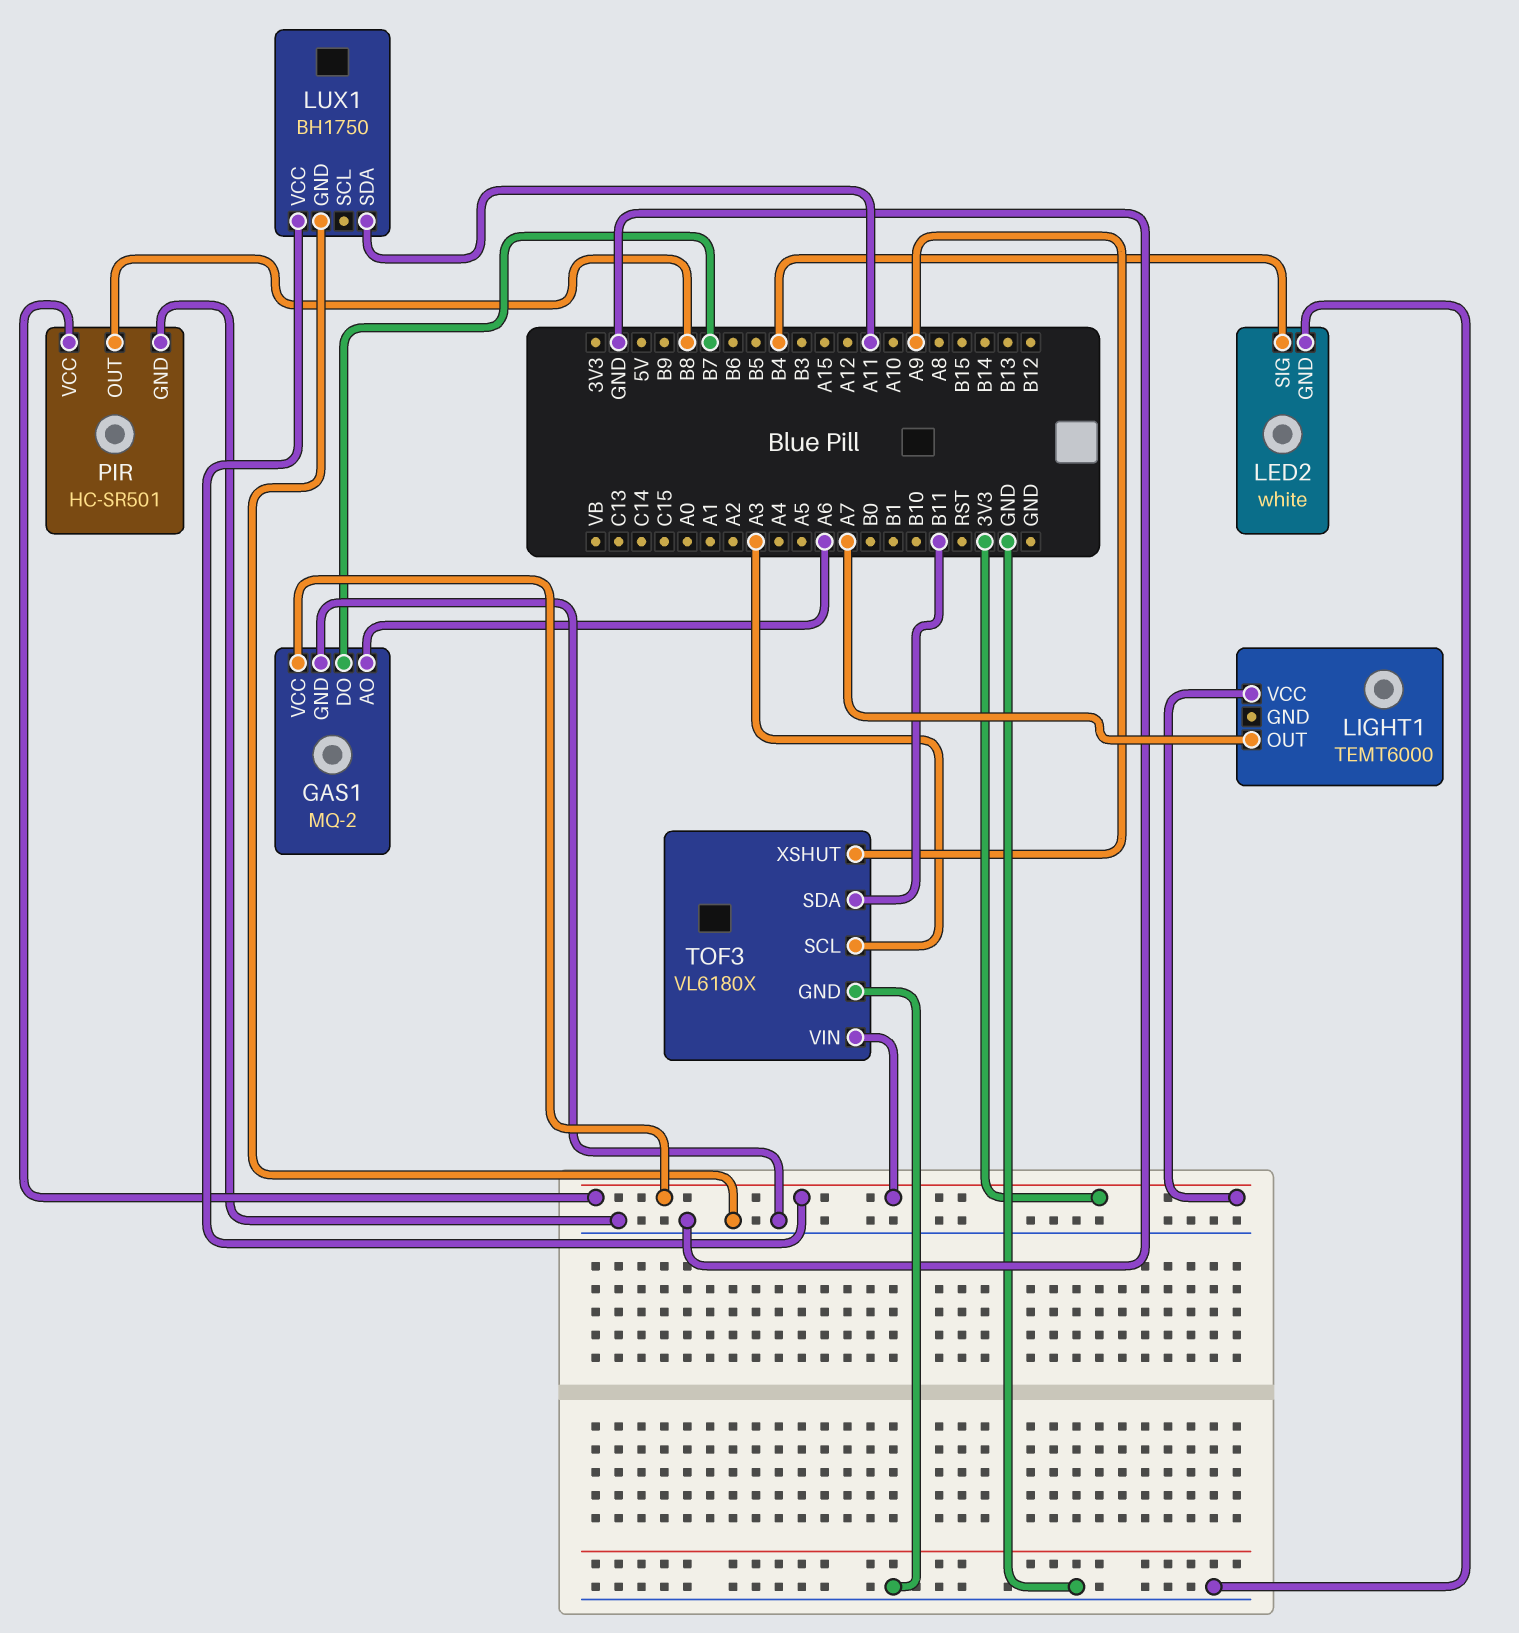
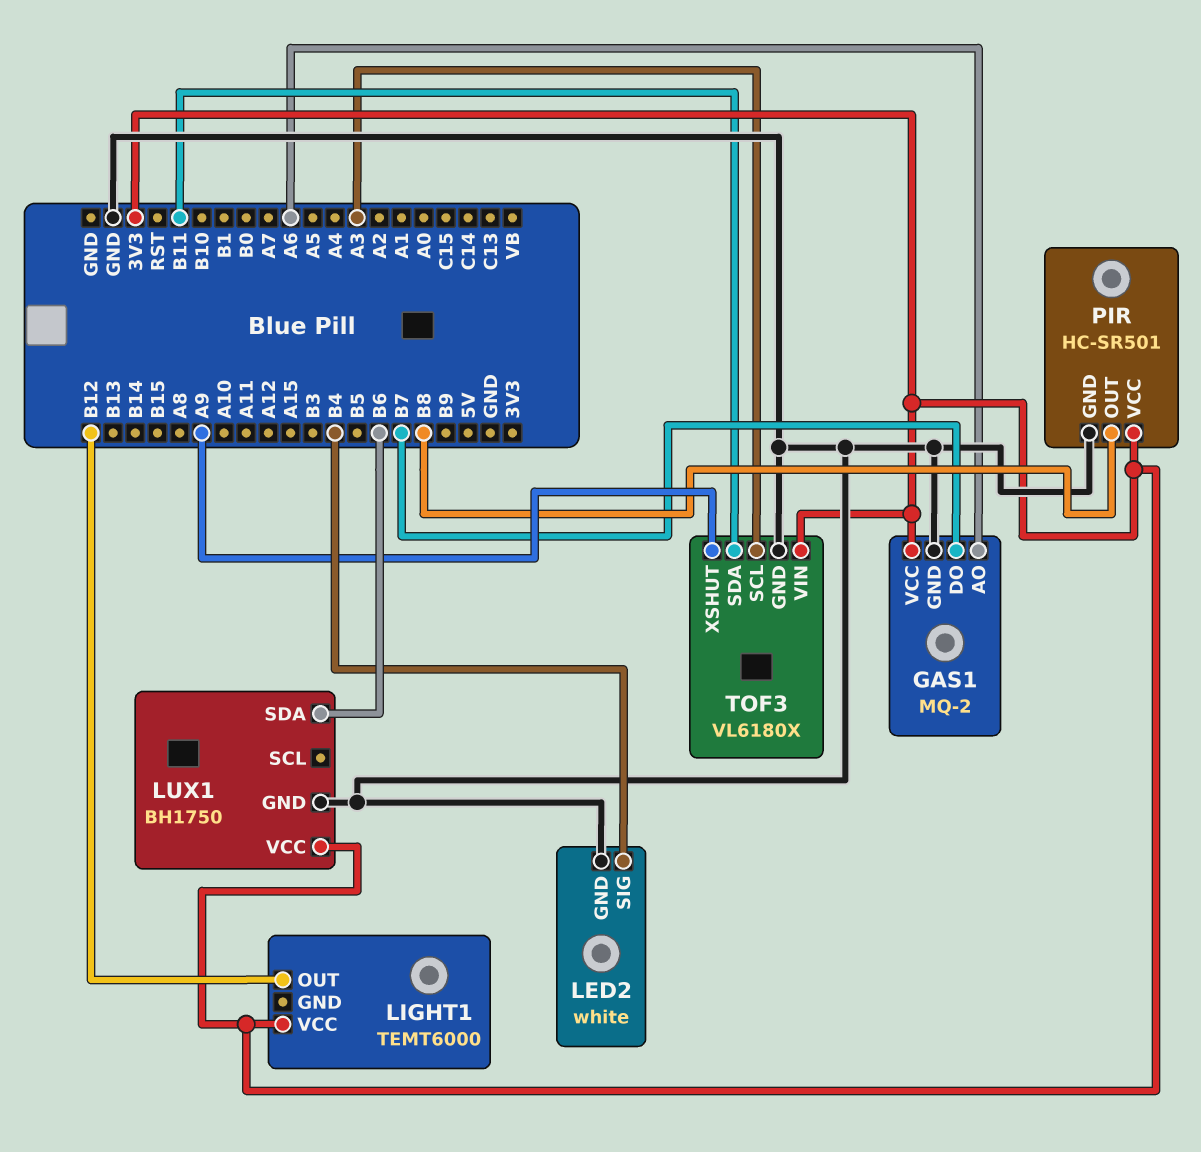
LIGHT1 pin OUT: A7 -> B12
LUX1 pin SDA: A11 -> B6

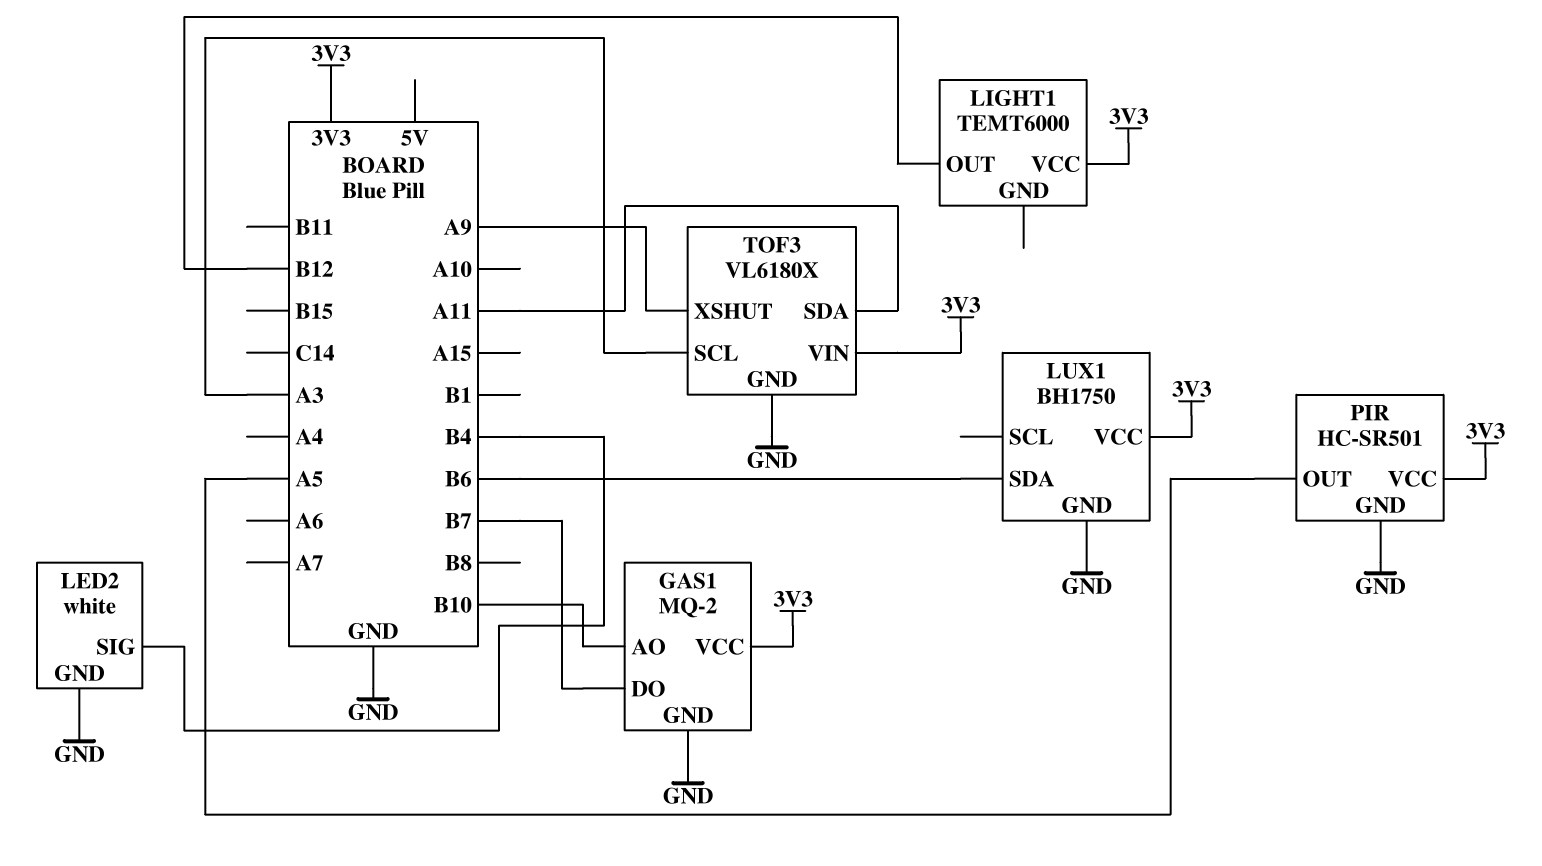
GAS1 pin AO: A6 -> B10
PIR pin OUT: B8 -> A5
TOF3 pin SDA: B11 -> A11

